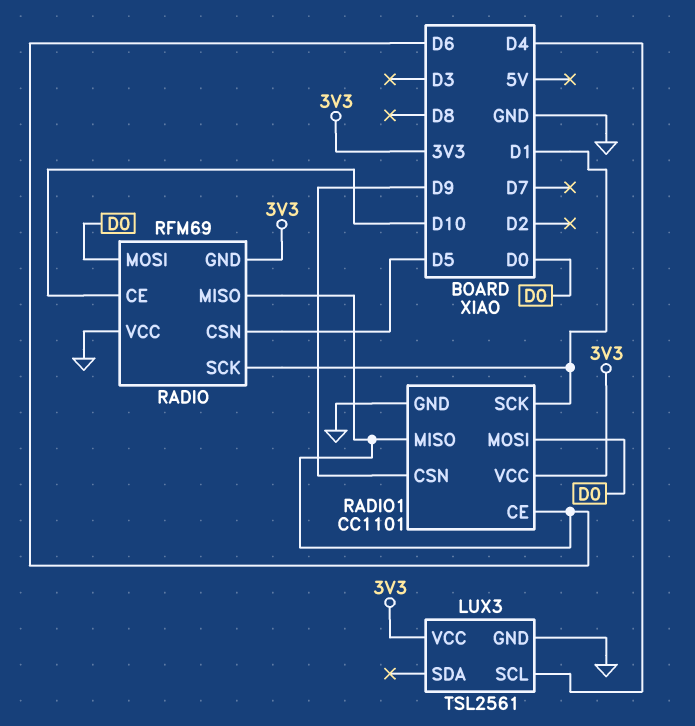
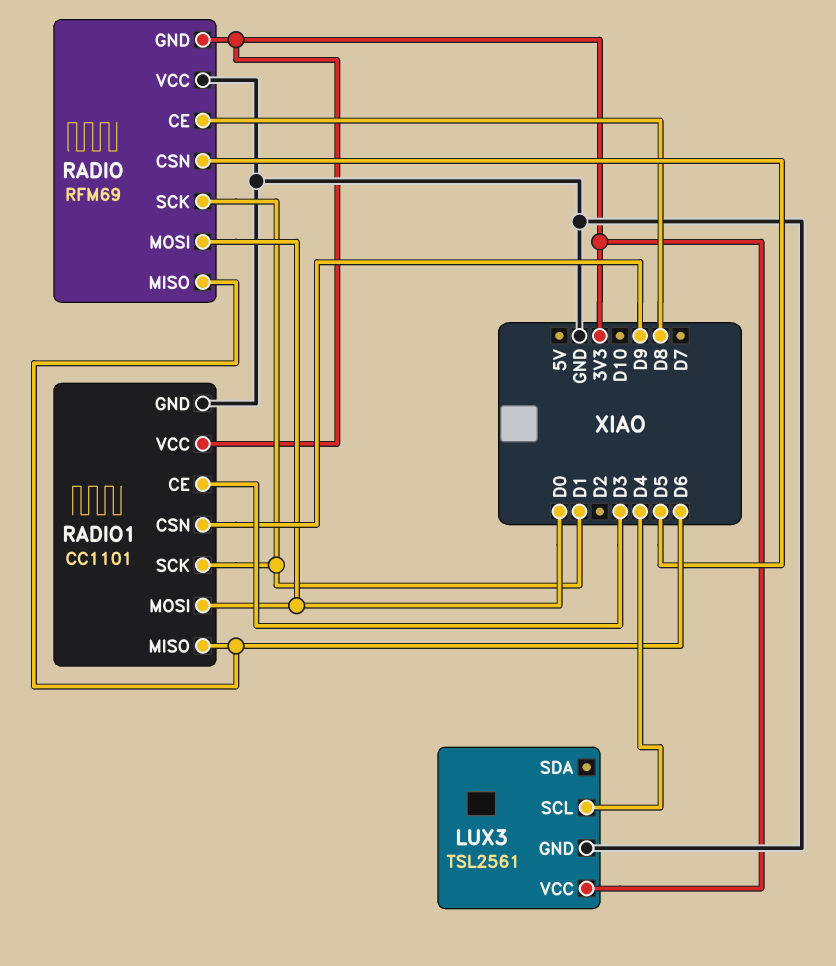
RADIO pin CE: D10 -> D8
RADIO1 pin CE: D6 -> D3

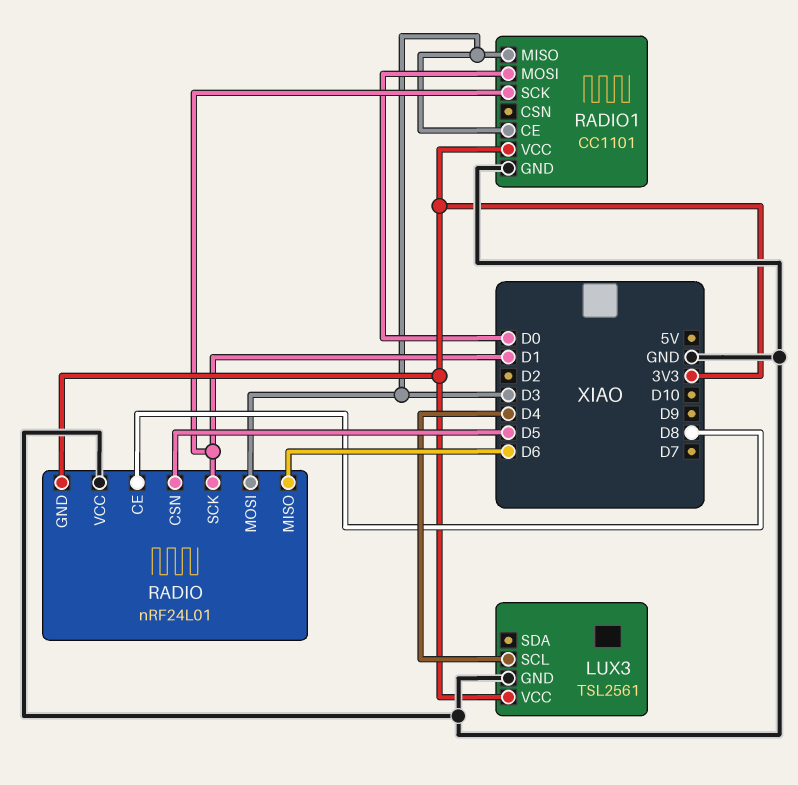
RADIO: RFM69 -> nRF24L01
RADIO pin MOSI: D0 -> D3
RADIO1 pin CSN: D9 -> none
RADIO1 pin MISO: D6 -> D3

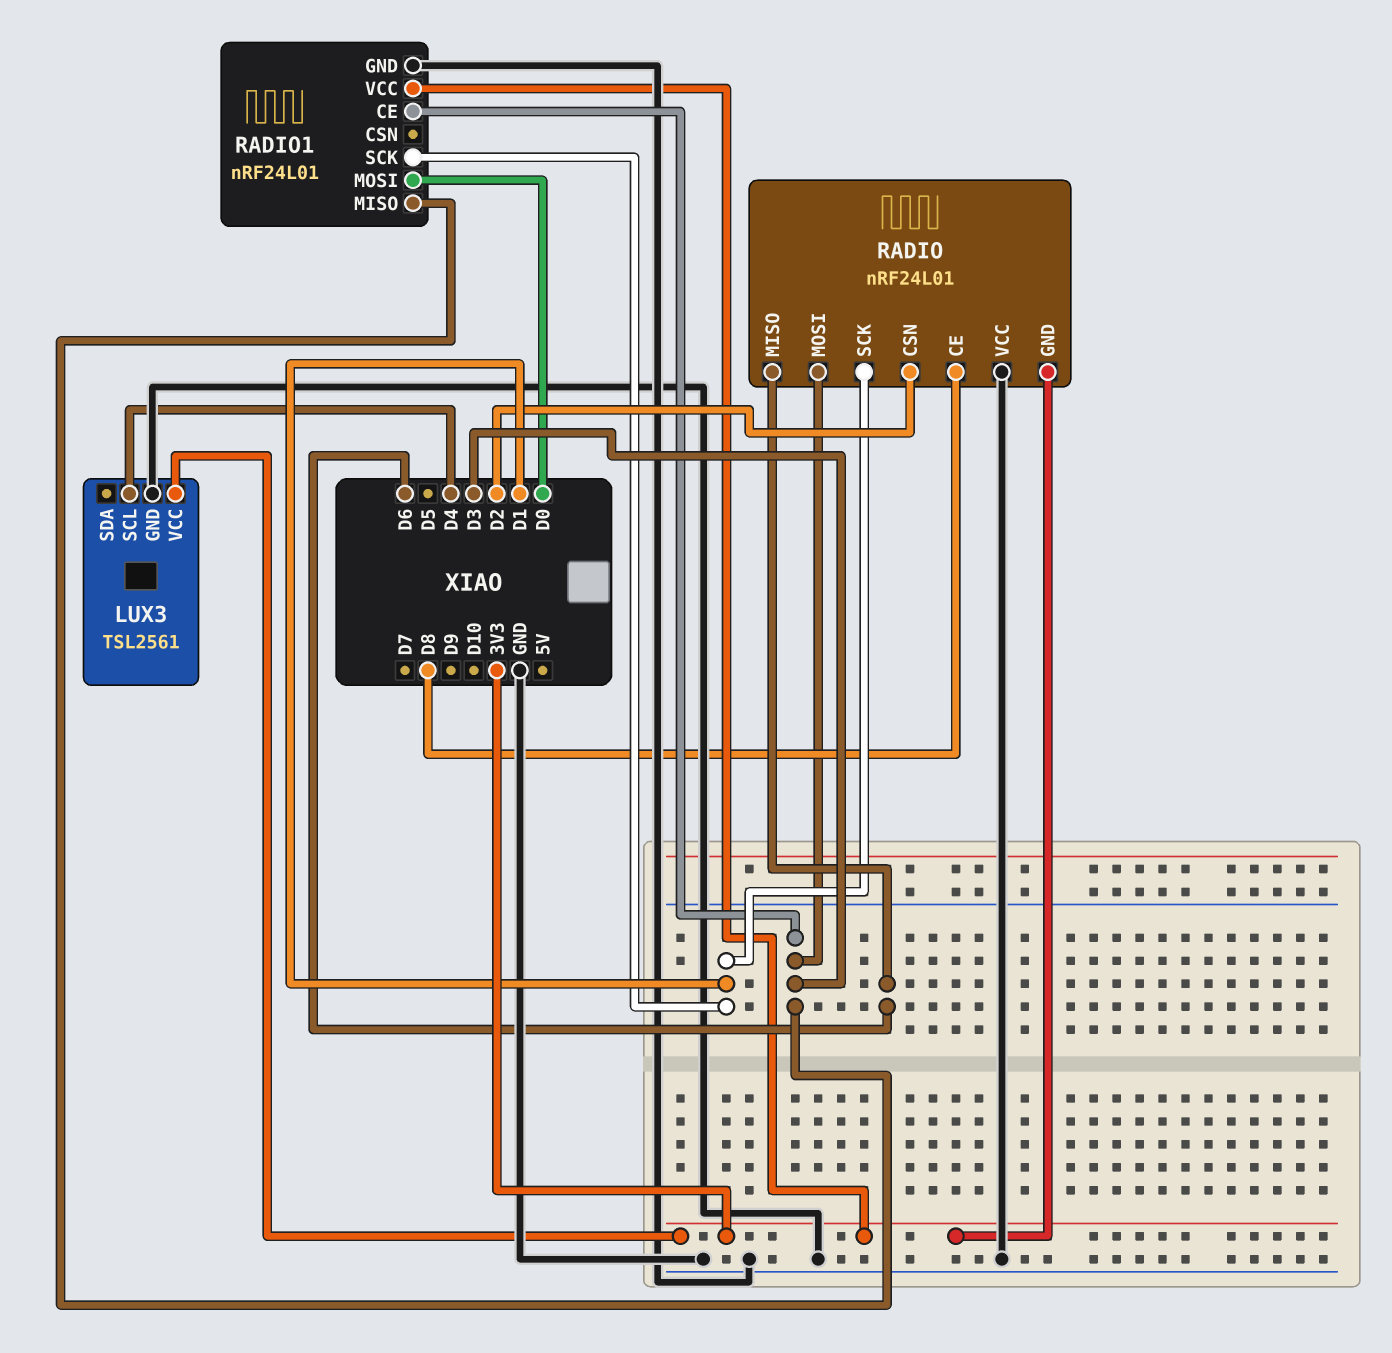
RADIO pin CSN: D5 -> D2
RADIO1: CC1101 -> nRF24L01

